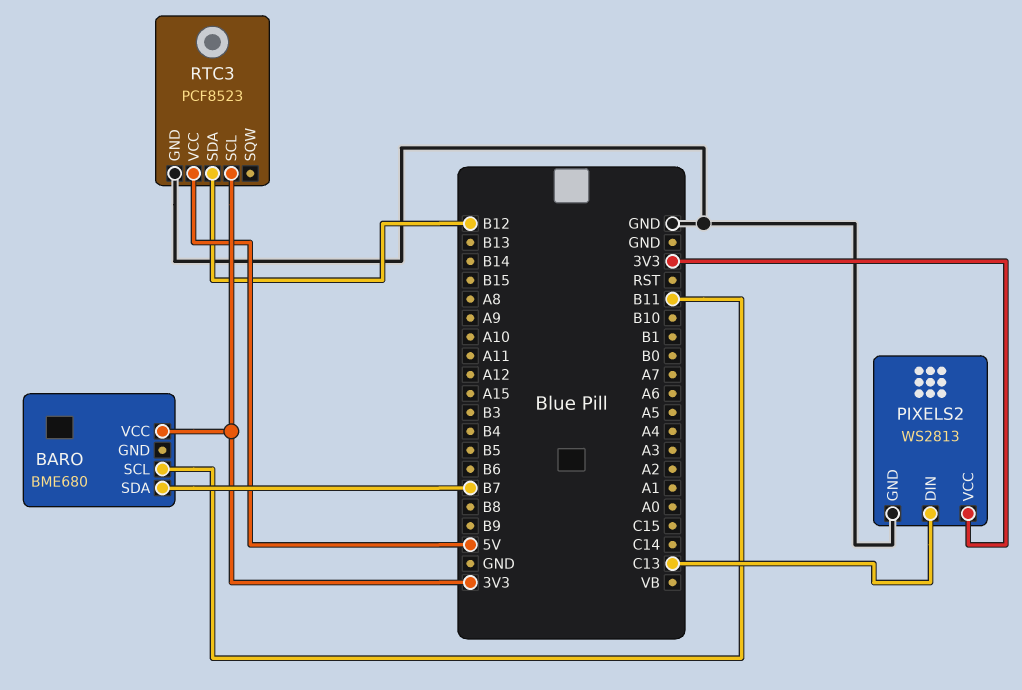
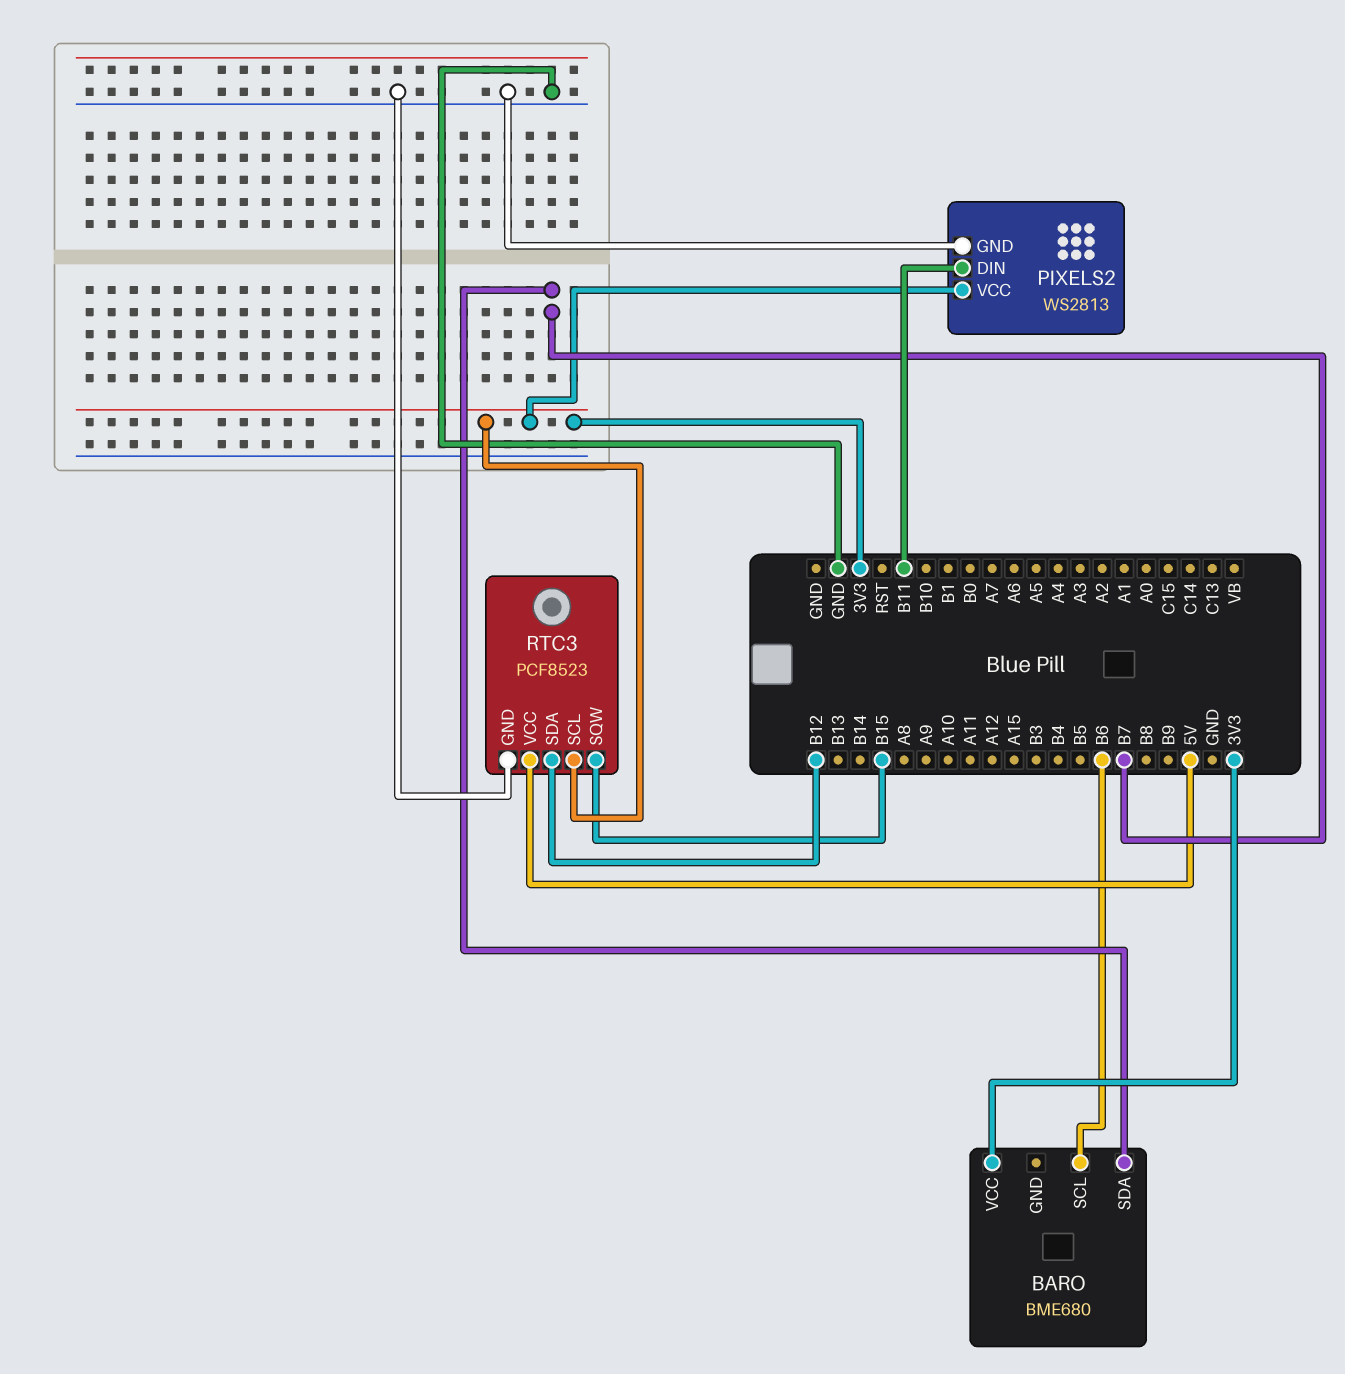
BARO pin SCL: B11 -> B6
PIXELS2 pin DIN: C13 -> B11
RTC3 pin SQW: none -> B15

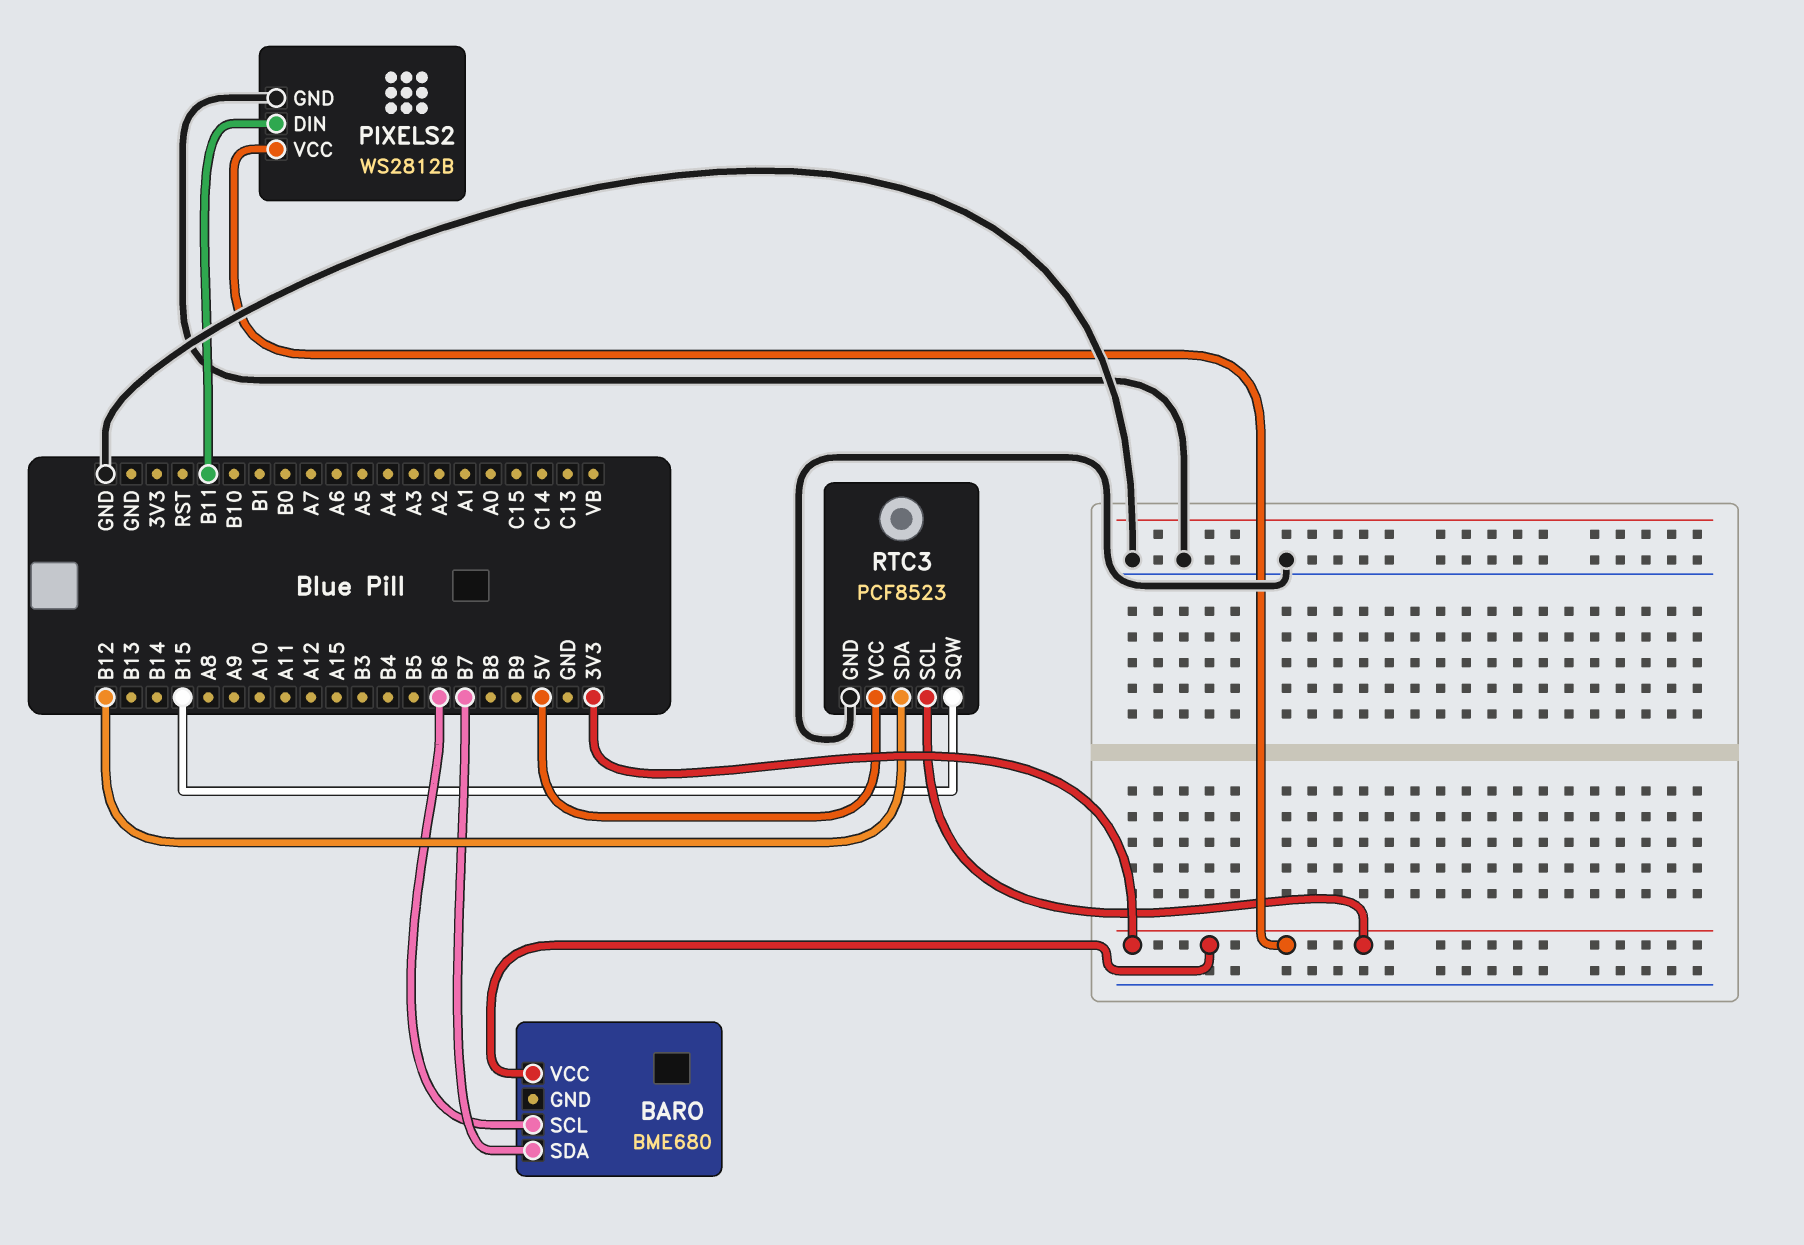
PIXELS2: WS2813 -> WS2812B

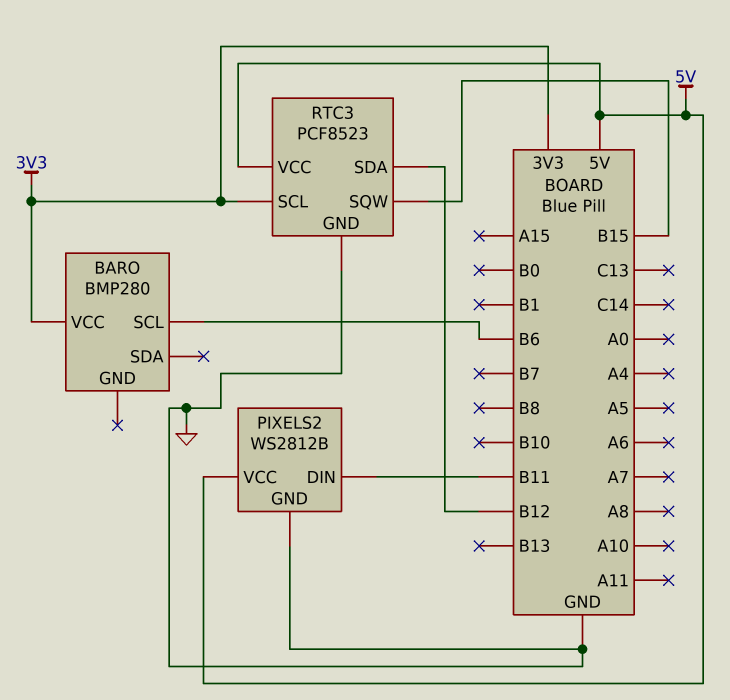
BARO: BME680 -> BMP280
BARO pin SDA: B7 -> none
PIXELS2 pin VCC: 3V3 -> 5V

